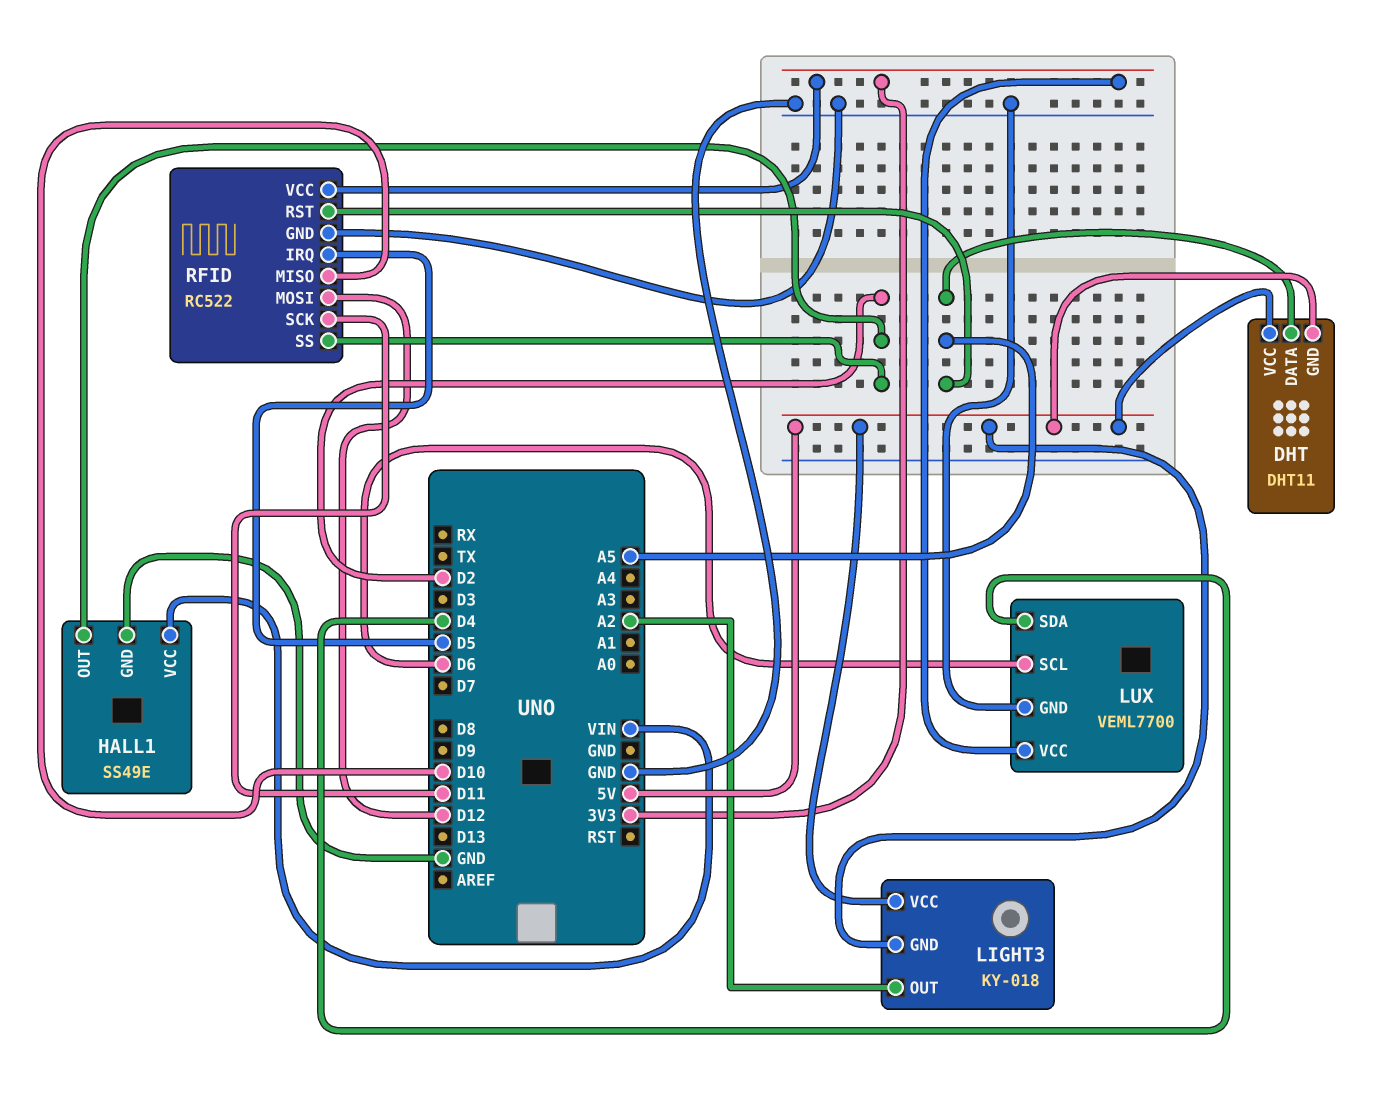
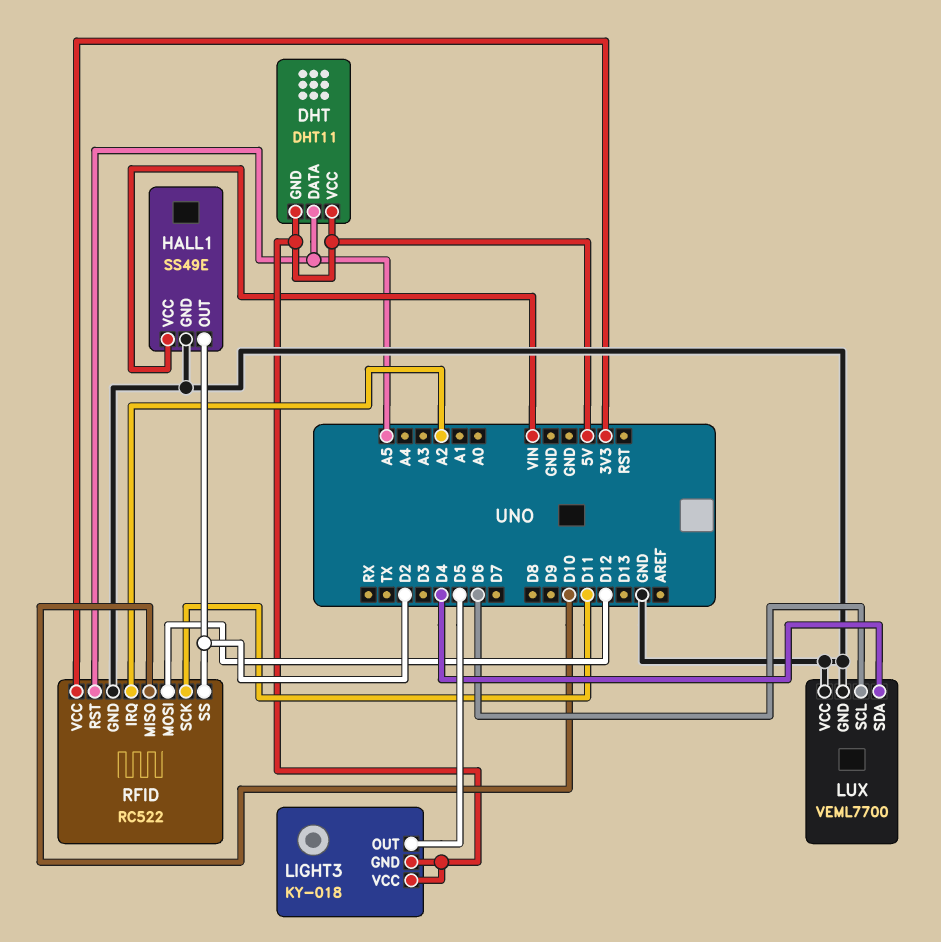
LIGHT3 pin OUT: A2 -> D5
LUX pin VCC: 3V3 -> GND
RFID pin IRQ: D5 -> A2

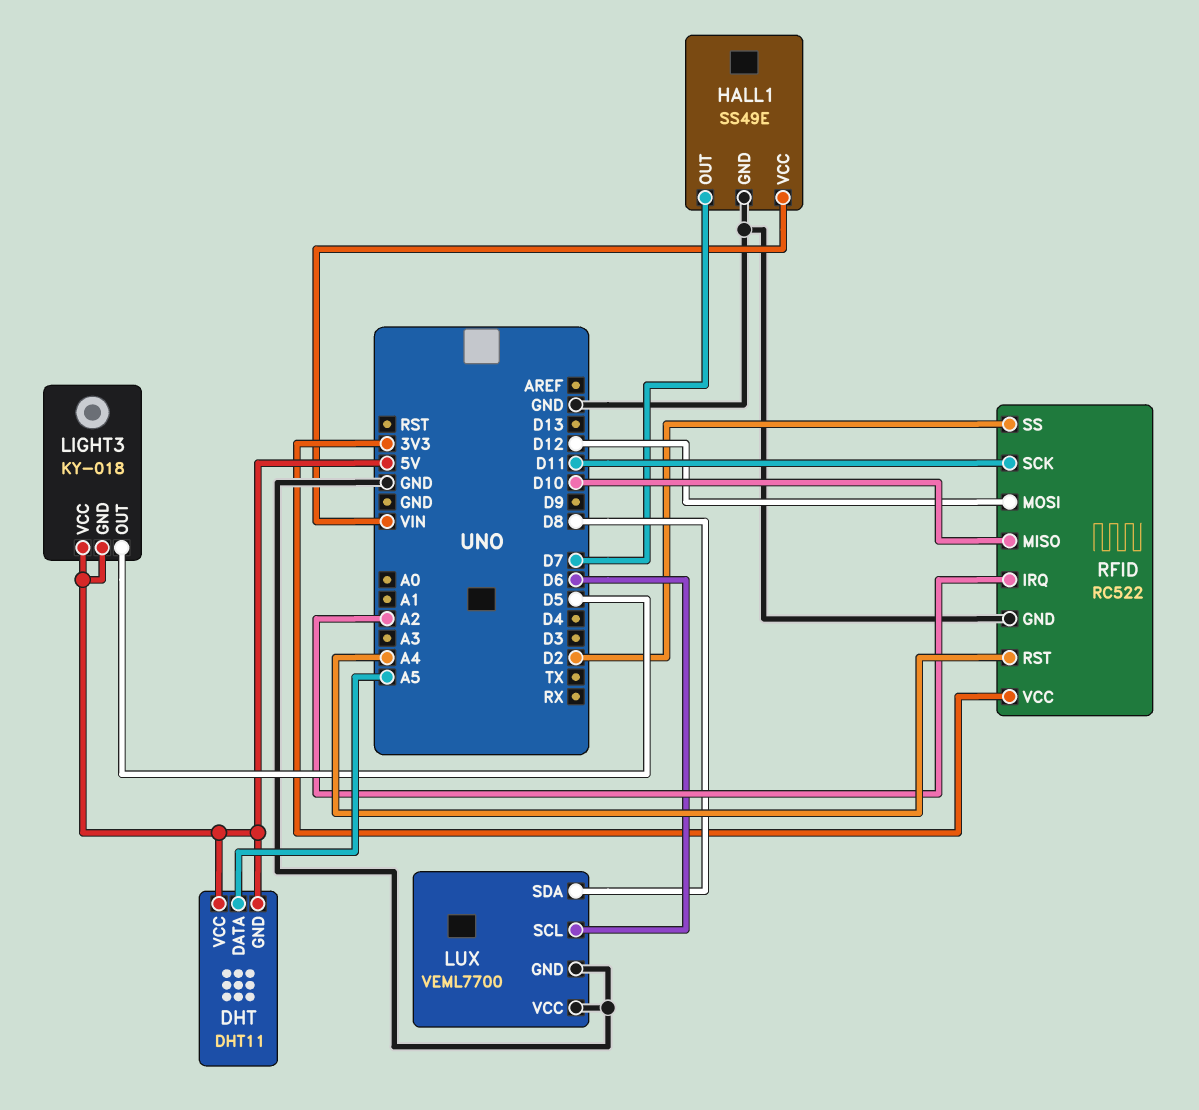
HALL1 pin OUT: D2 -> D7
LUX pin SDA: D4 -> D8
RFID pin RST: A5 -> A4

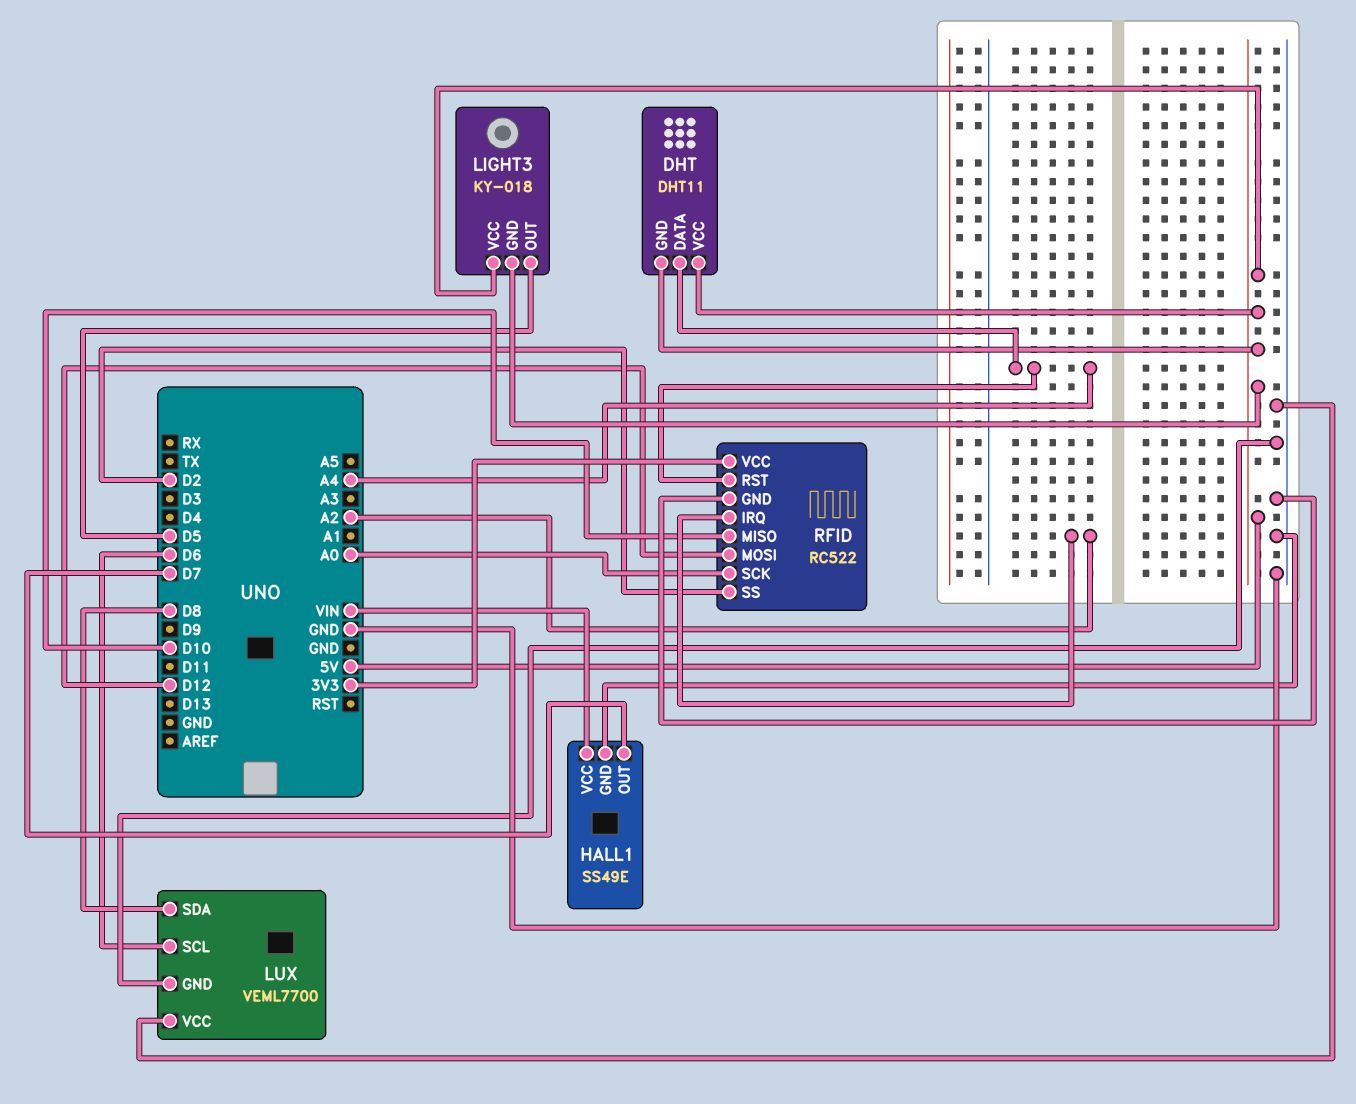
DHT pin DATA: A5 -> A4
RFID pin SCK: D11 -> A0

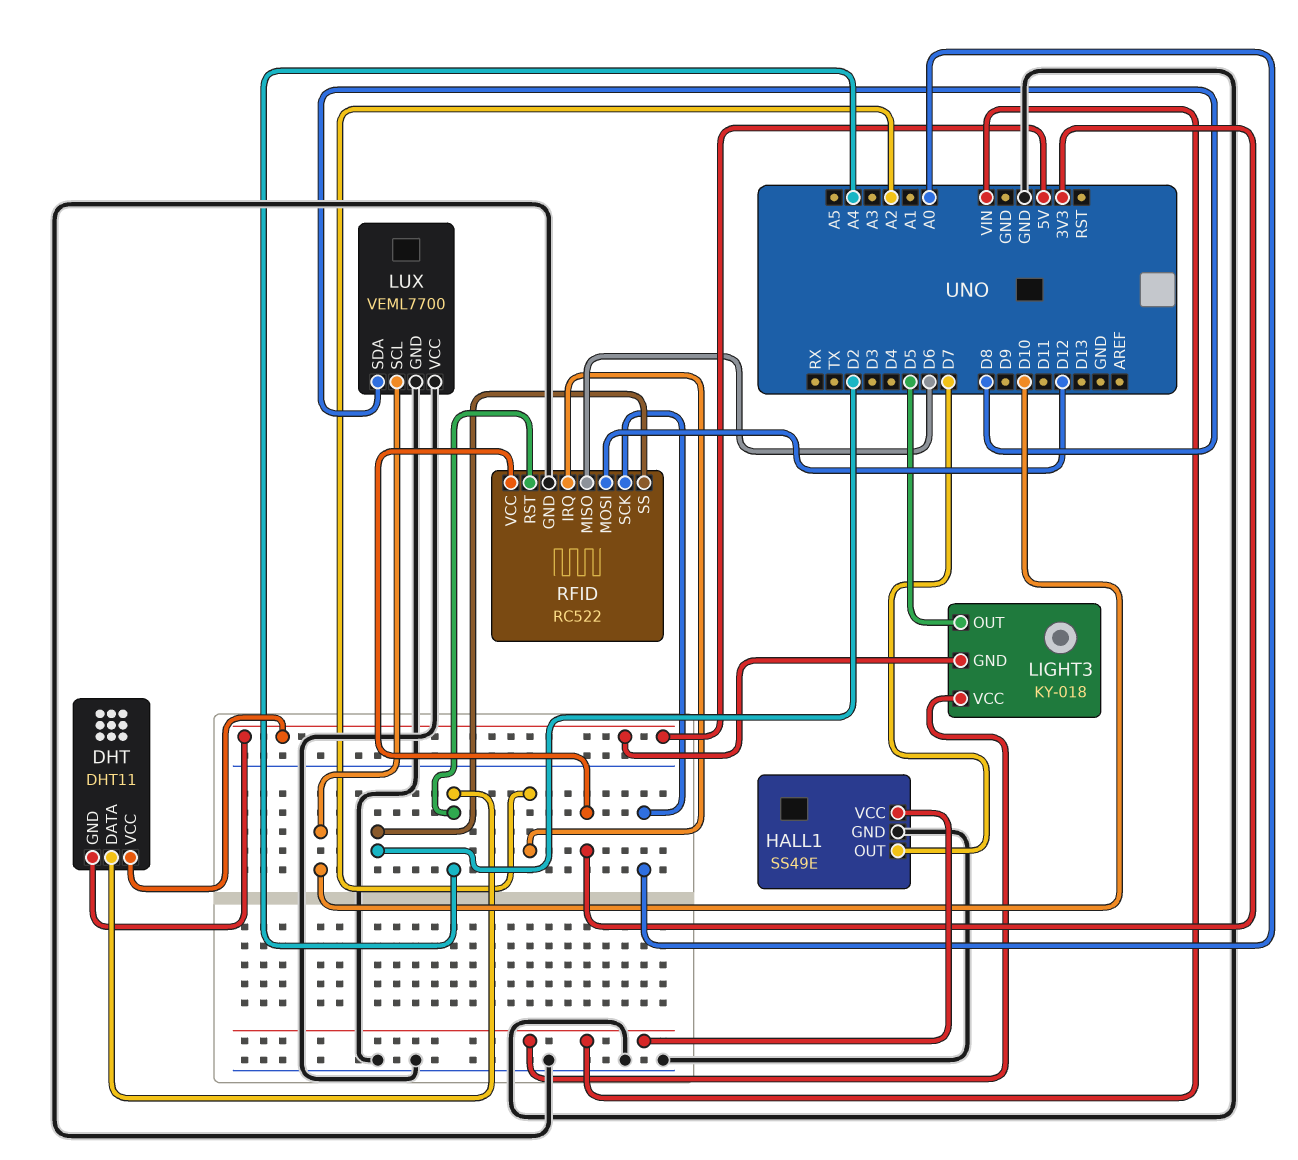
LIGHT3 pin VCC: 5V -> VIN
LUX pin SCL: D6 -> D10
RFID pin MISO: D10 -> D6

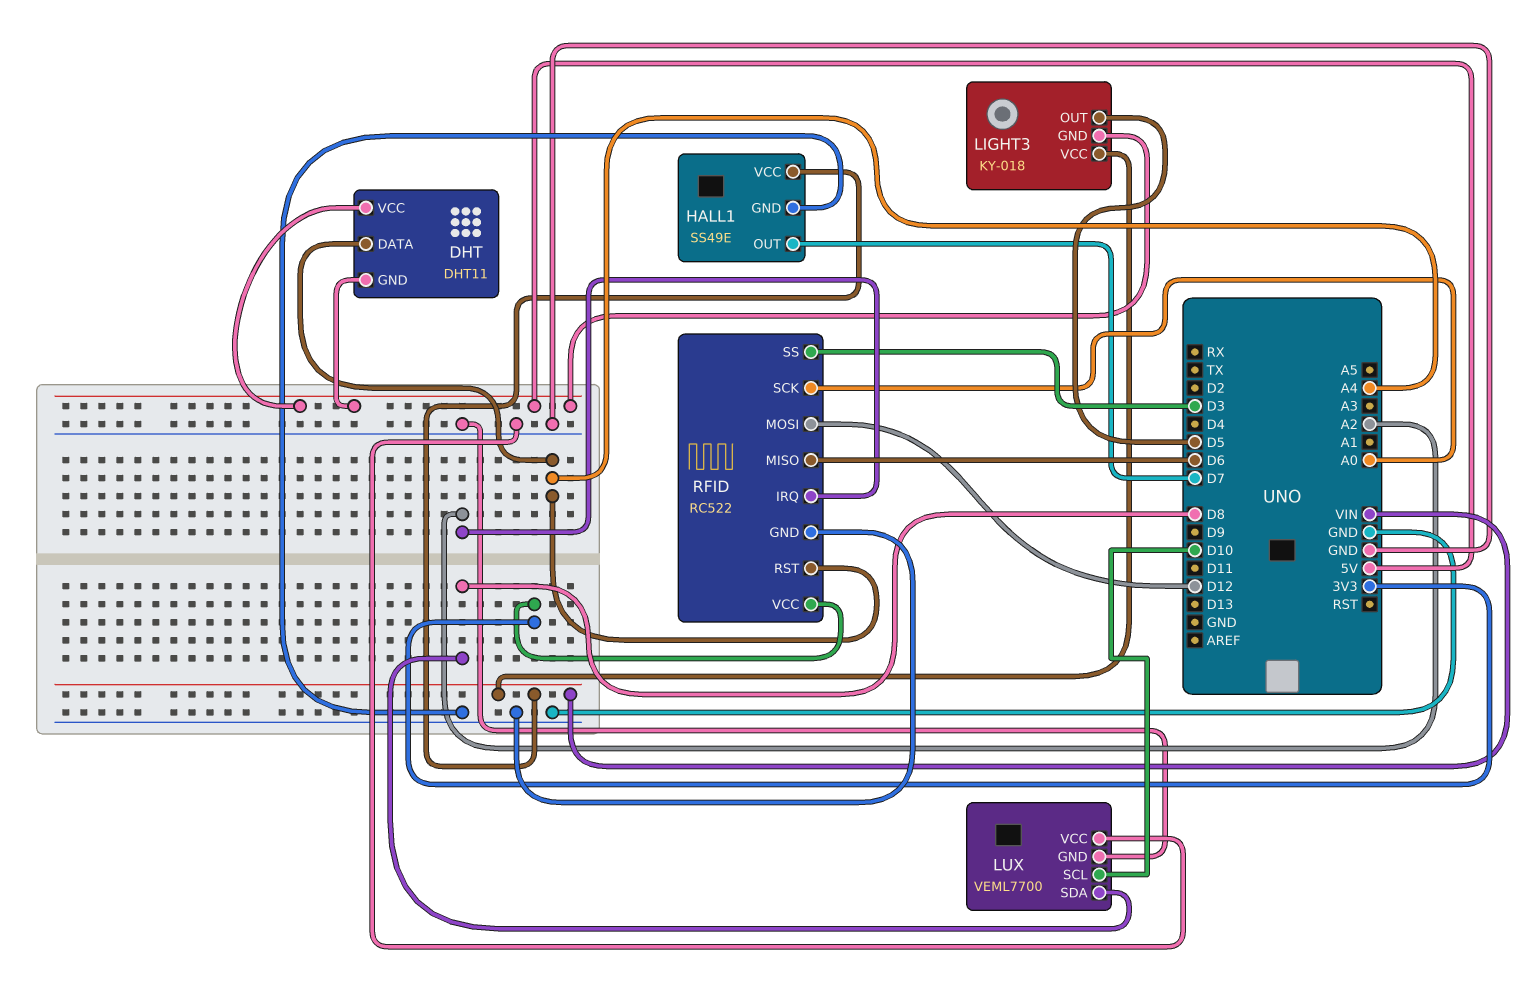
RFID pin SS: D2 -> D3

